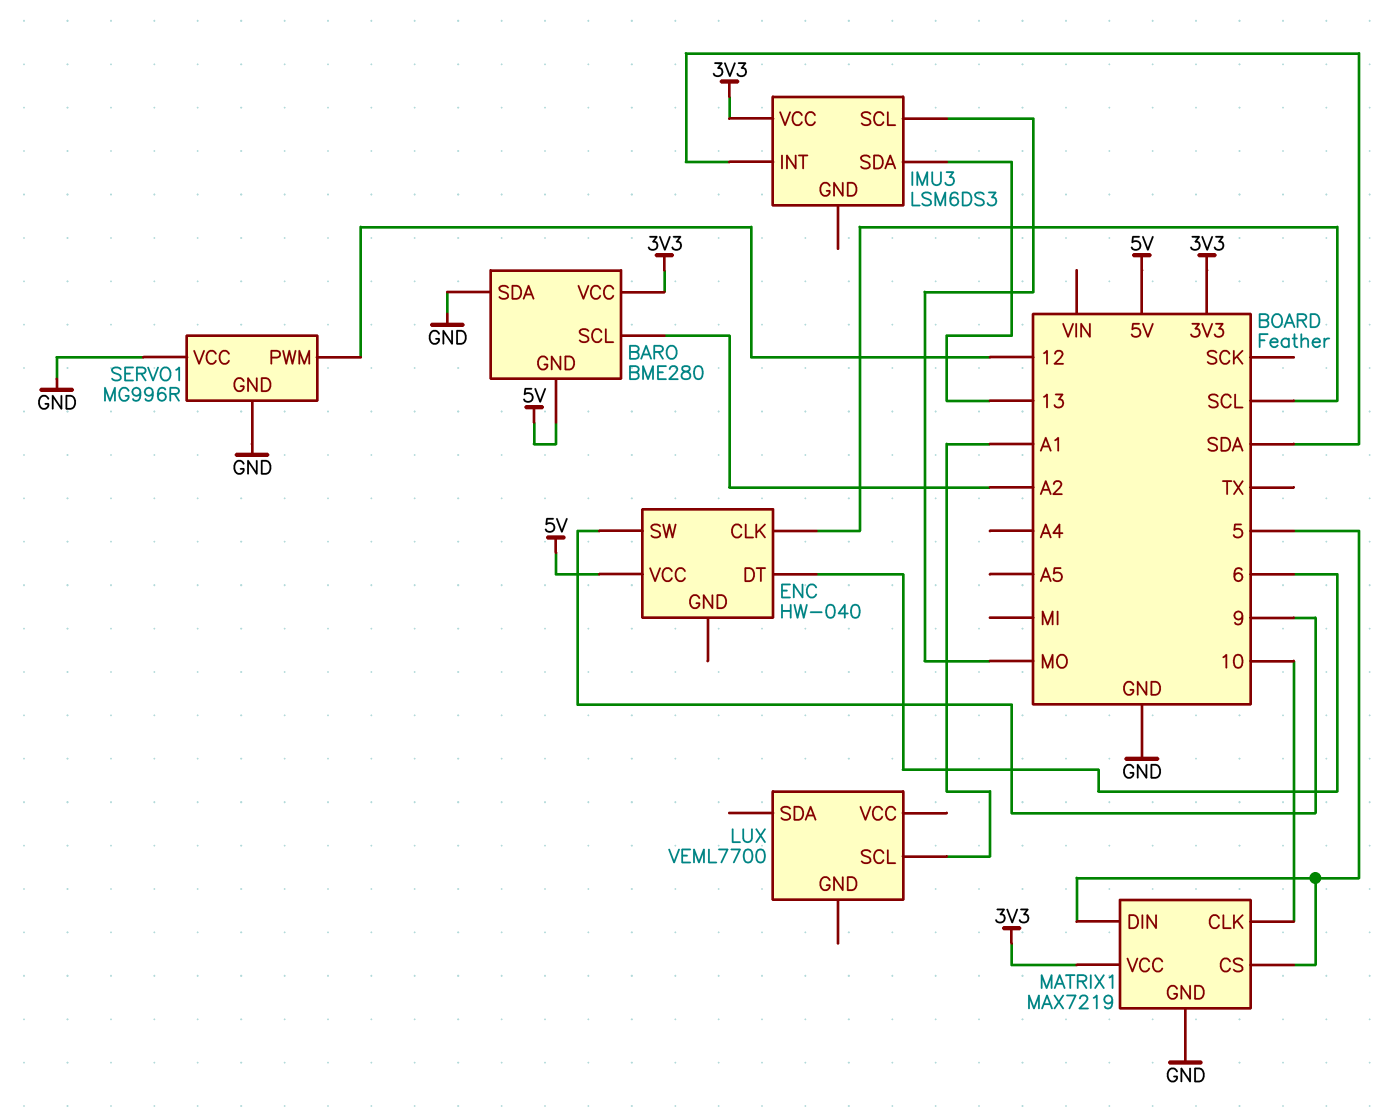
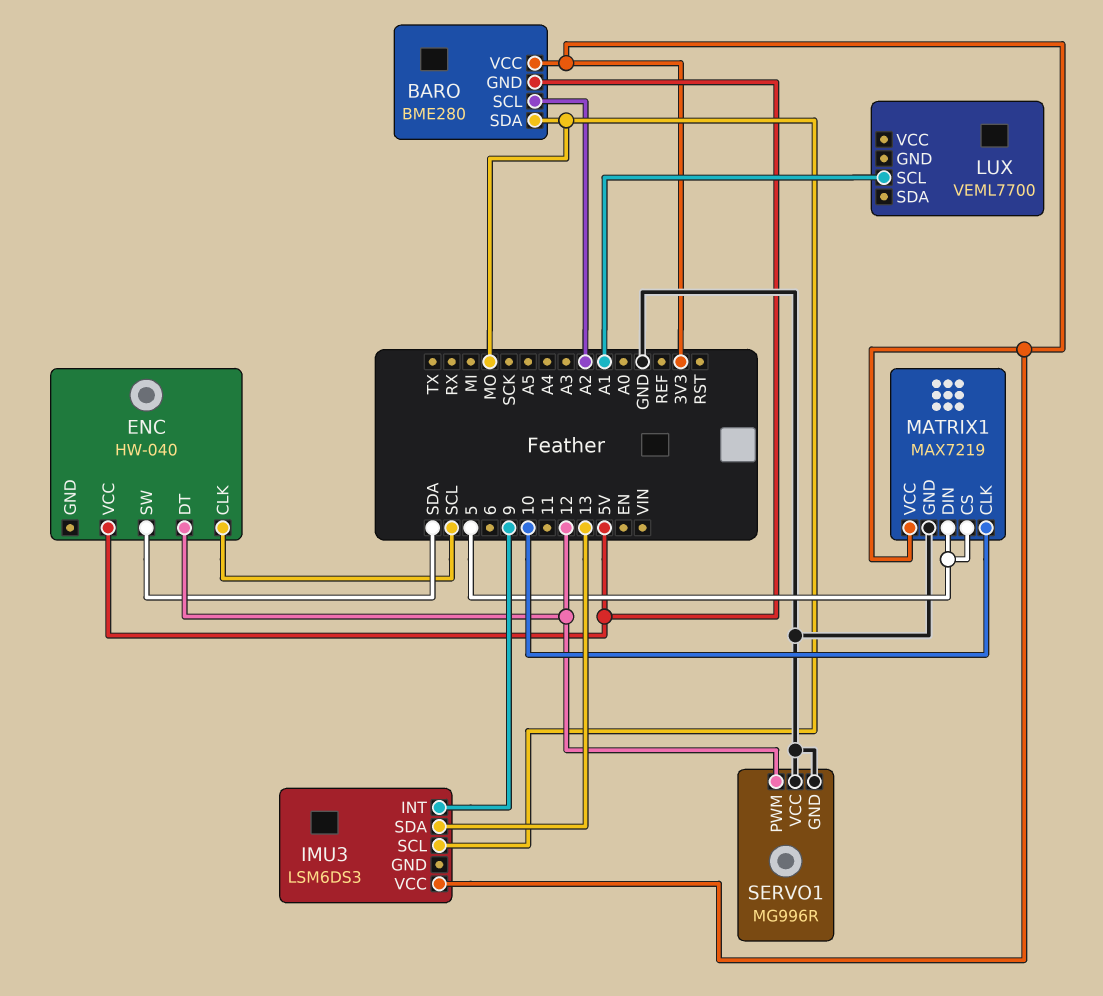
BARO pin SDA: GND -> MO
ENC pin DT: 6 -> 12
ENC pin SW: 9 -> SDA
IMU3 pin INT: SDA -> 9

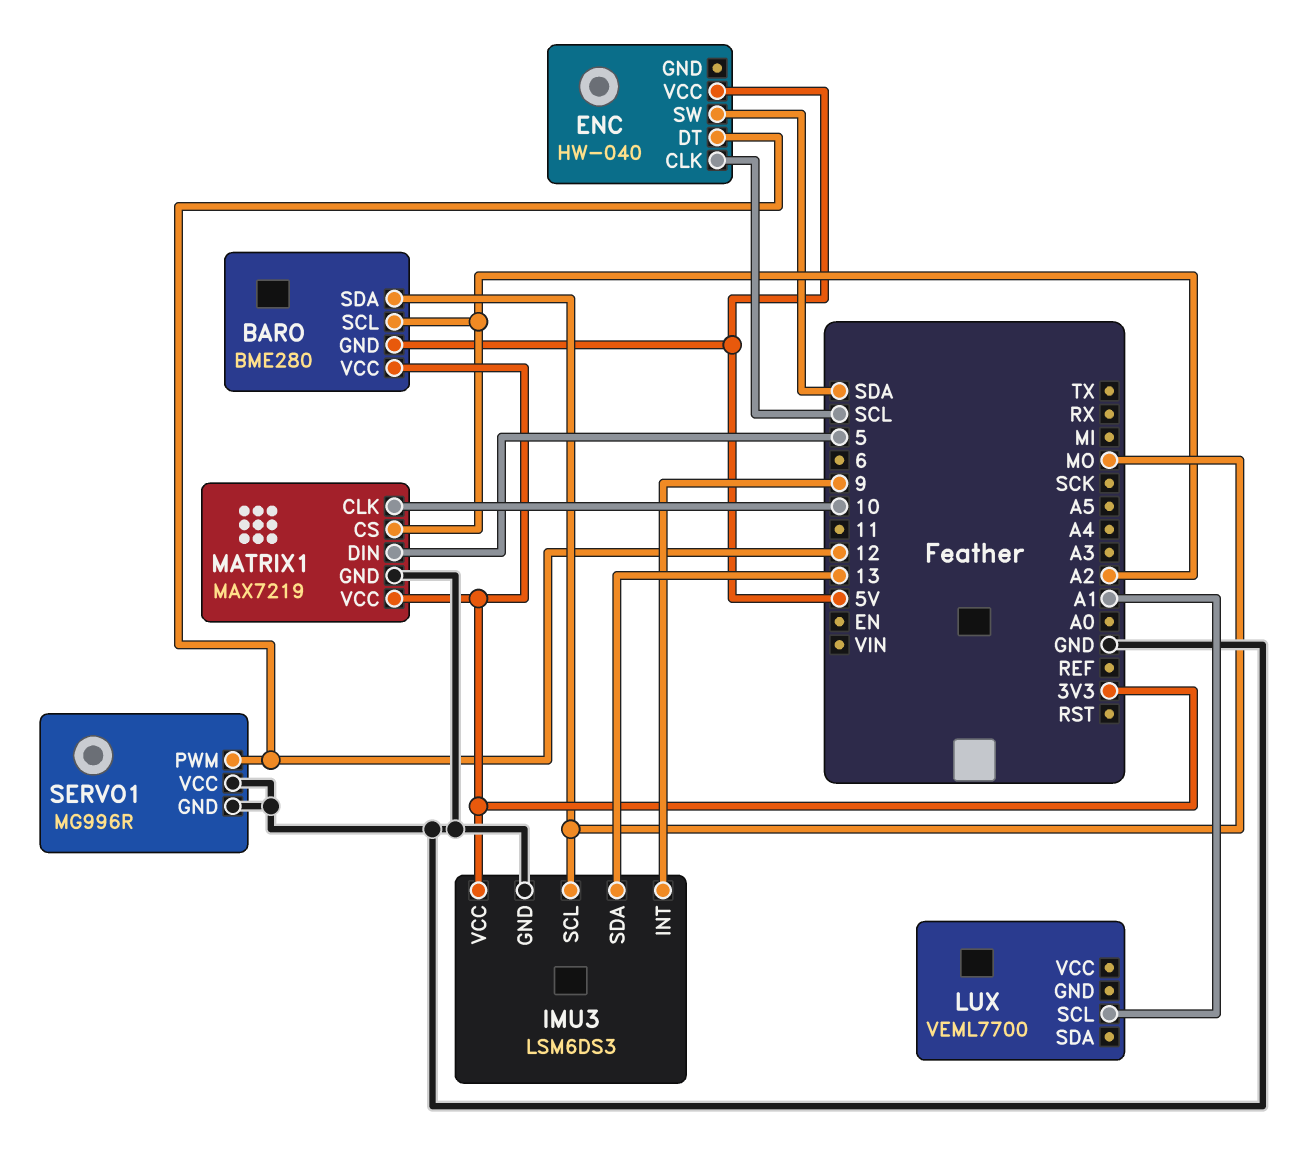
IMU3 pin GND: none -> GND
MATRIX1 pin CS: 5 -> A2

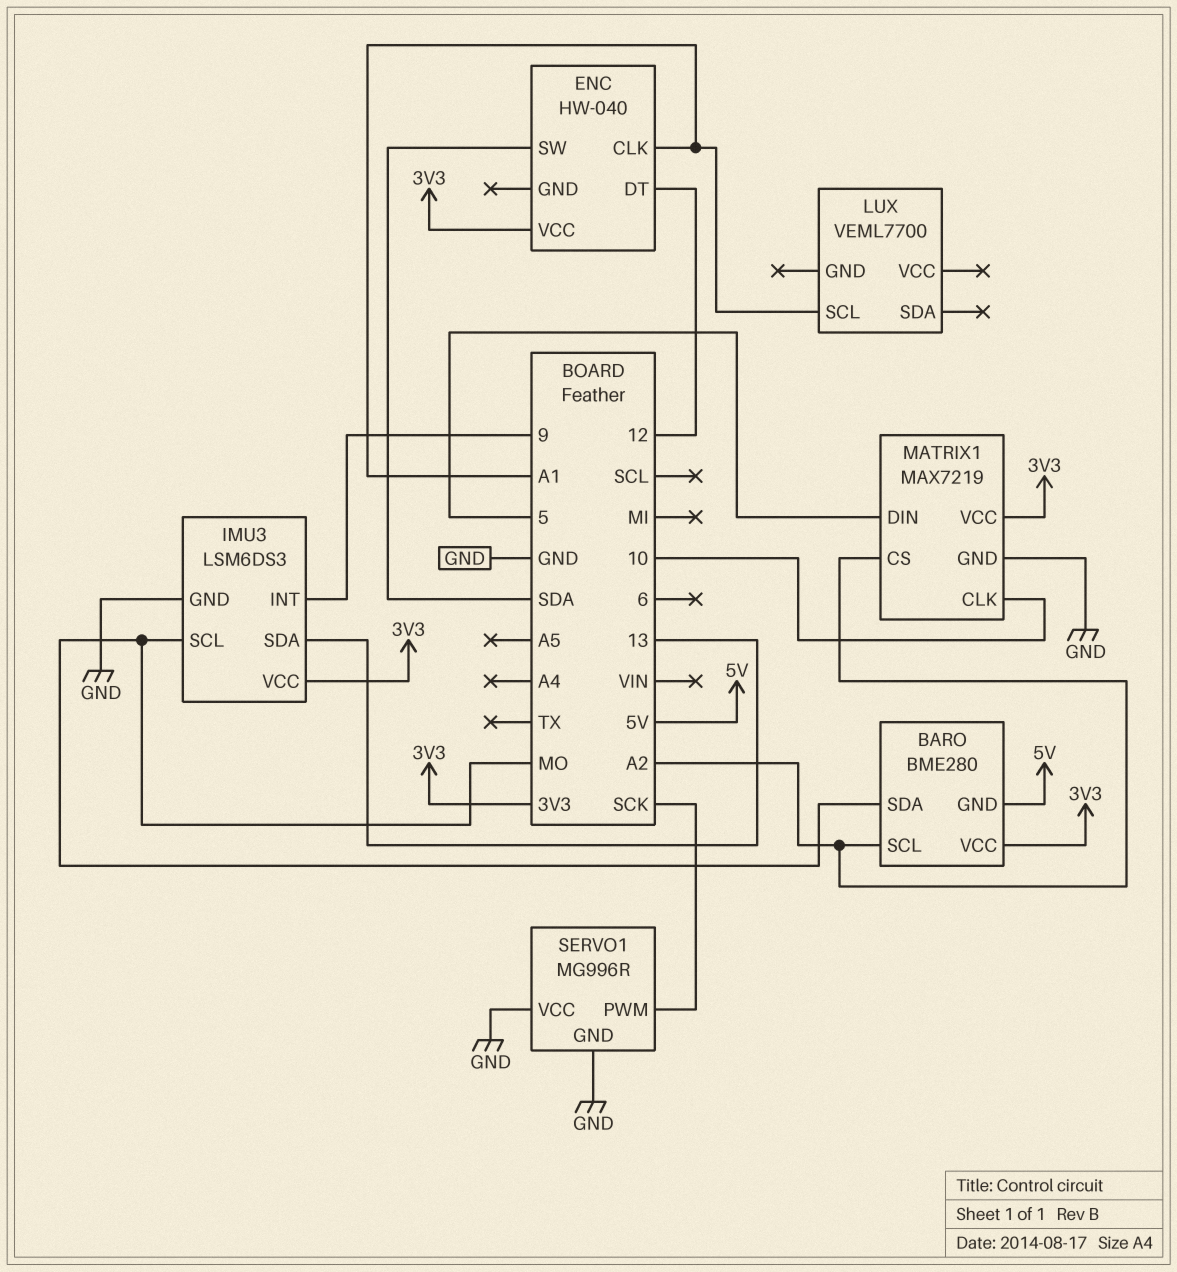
ENC pin CLK: SCL -> A1
ENC pin VCC: 5V -> 3V3
SERVO1 pin PWM: 12 -> SCK

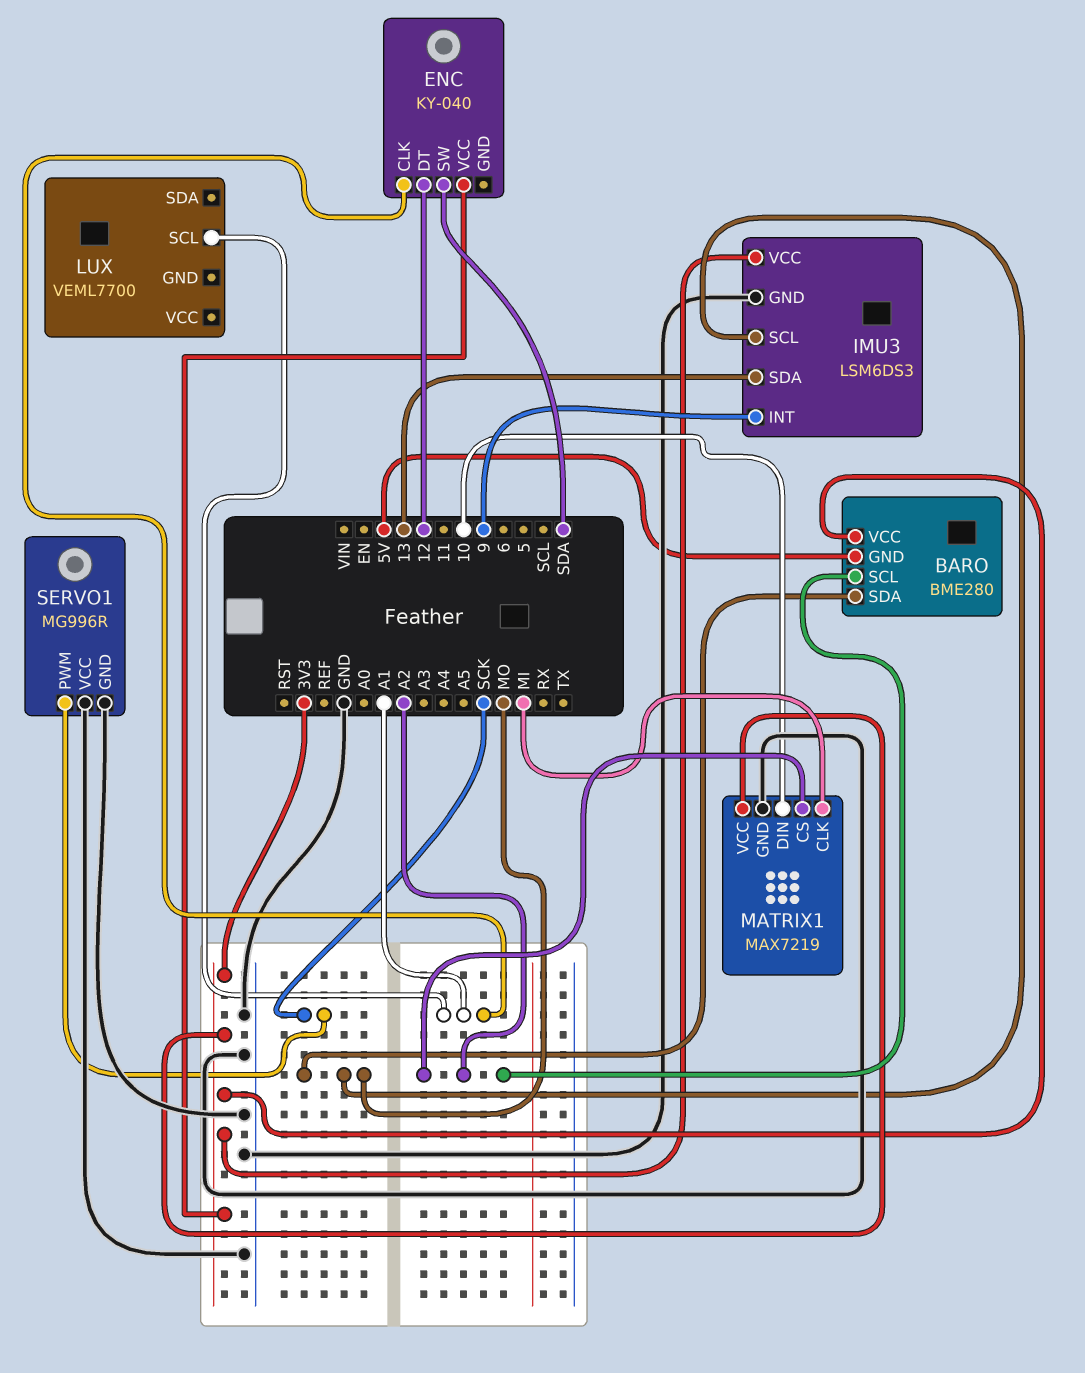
ENC: HW-040 -> KY-040
MATRIX1 pin CLK: 10 -> MI
MATRIX1 pin DIN: 5 -> 10

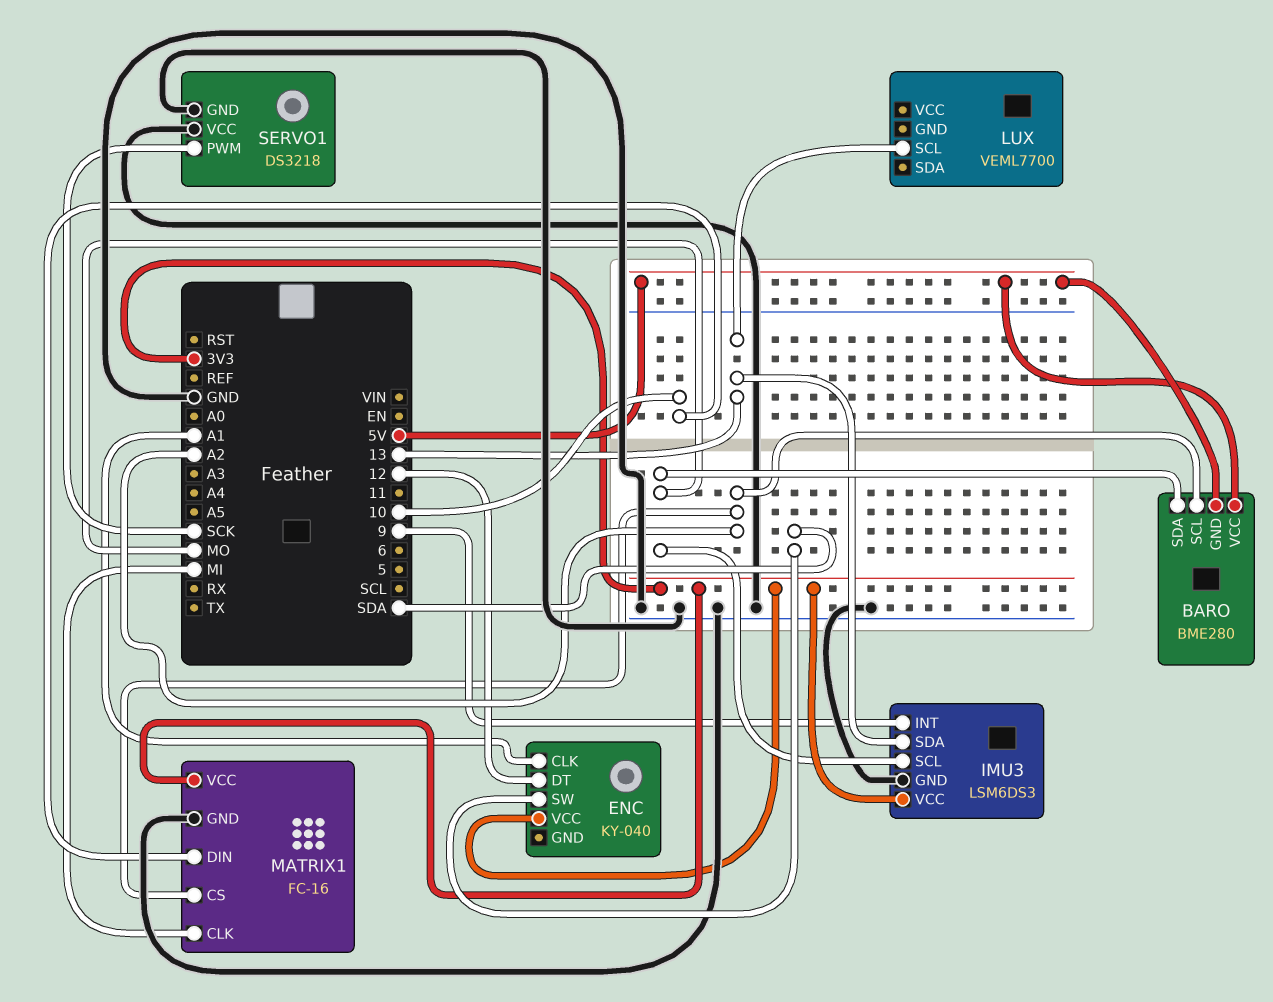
BARO pin VCC: 3V3 -> 5V
LUX pin SCL: A1 -> 13
MATRIX1: MAX7219 -> FC-16
SERVO1: MG996R -> DS3218

